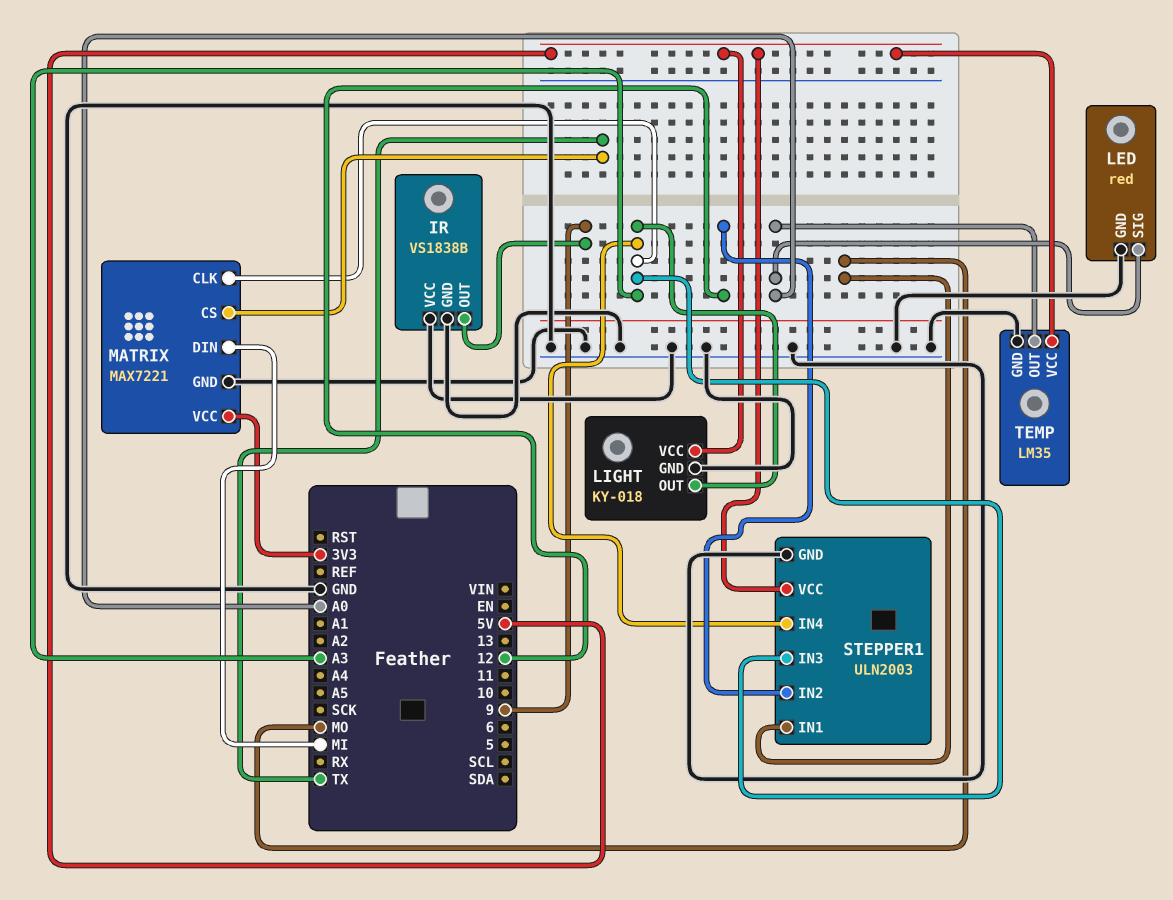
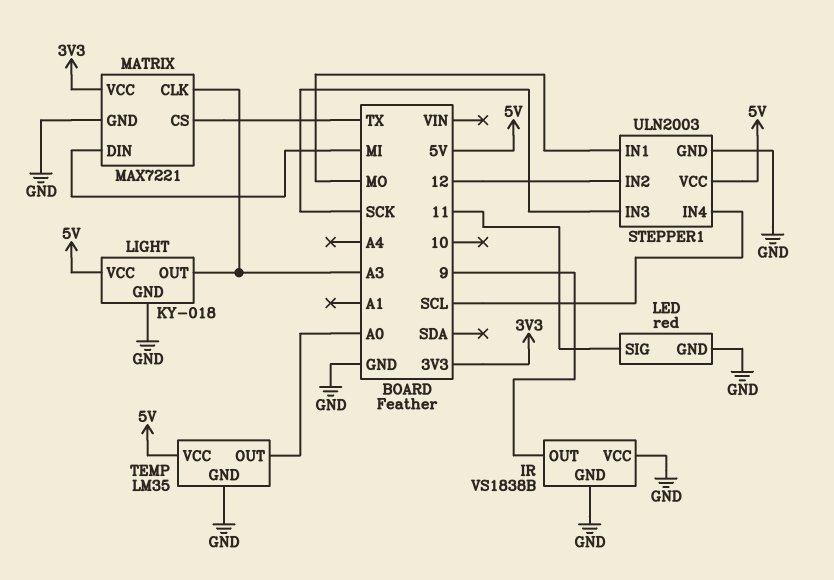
LED pin SIG: A0 -> 11
STEPPER1 pin IN3: A3 -> SCK
STEPPER1 pin IN4: A3 -> SCL

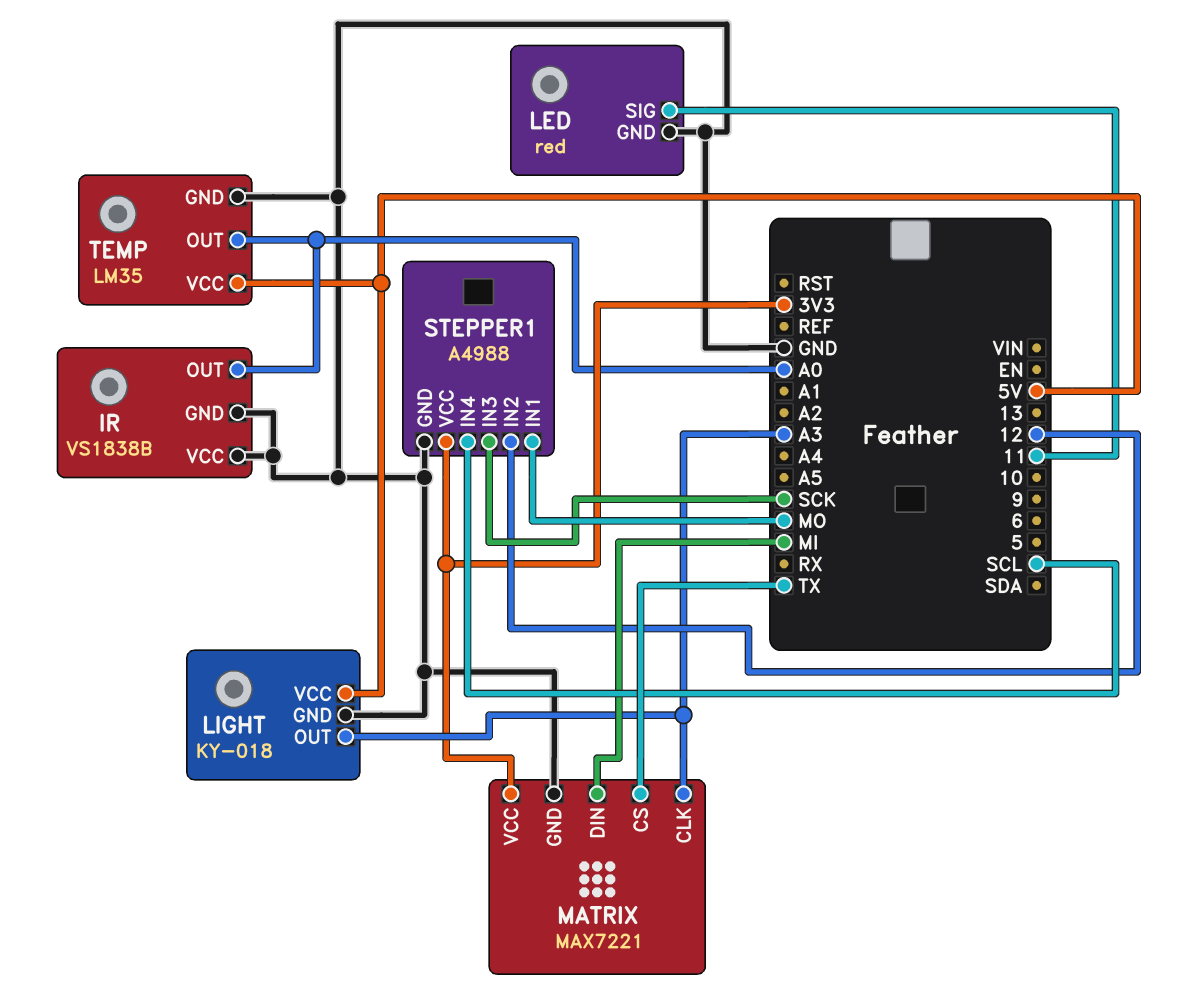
IR pin OUT: 9 -> A0
STEPPER1: ULN2003 -> A4988
STEPPER1 pin VCC: 5V -> 3V3

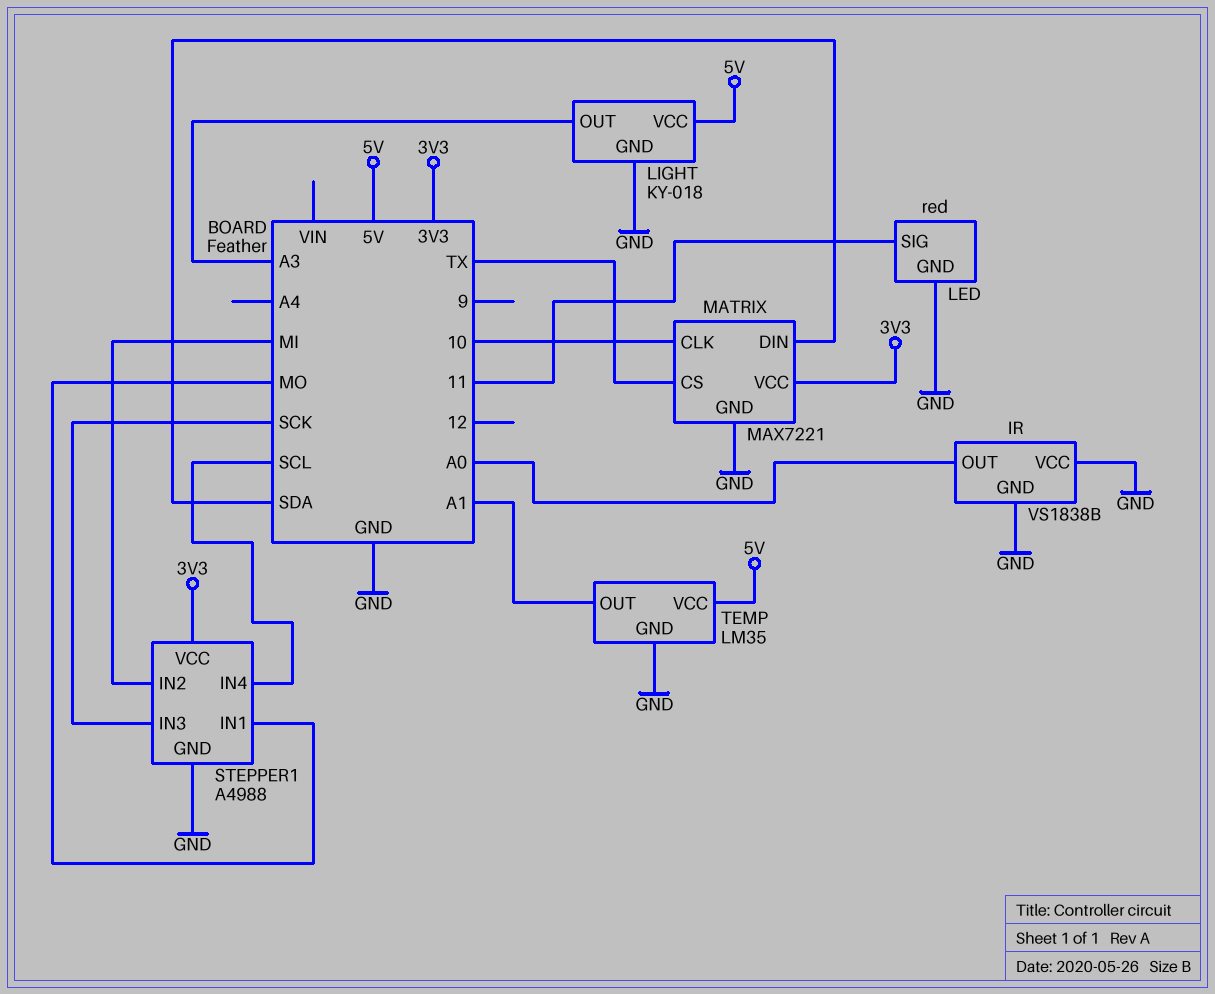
MATRIX pin CLK: A3 -> 10
MATRIX pin DIN: MI -> SDA
STEPPER1 pin IN2: 12 -> MI
TEMP pin OUT: A0 -> A1

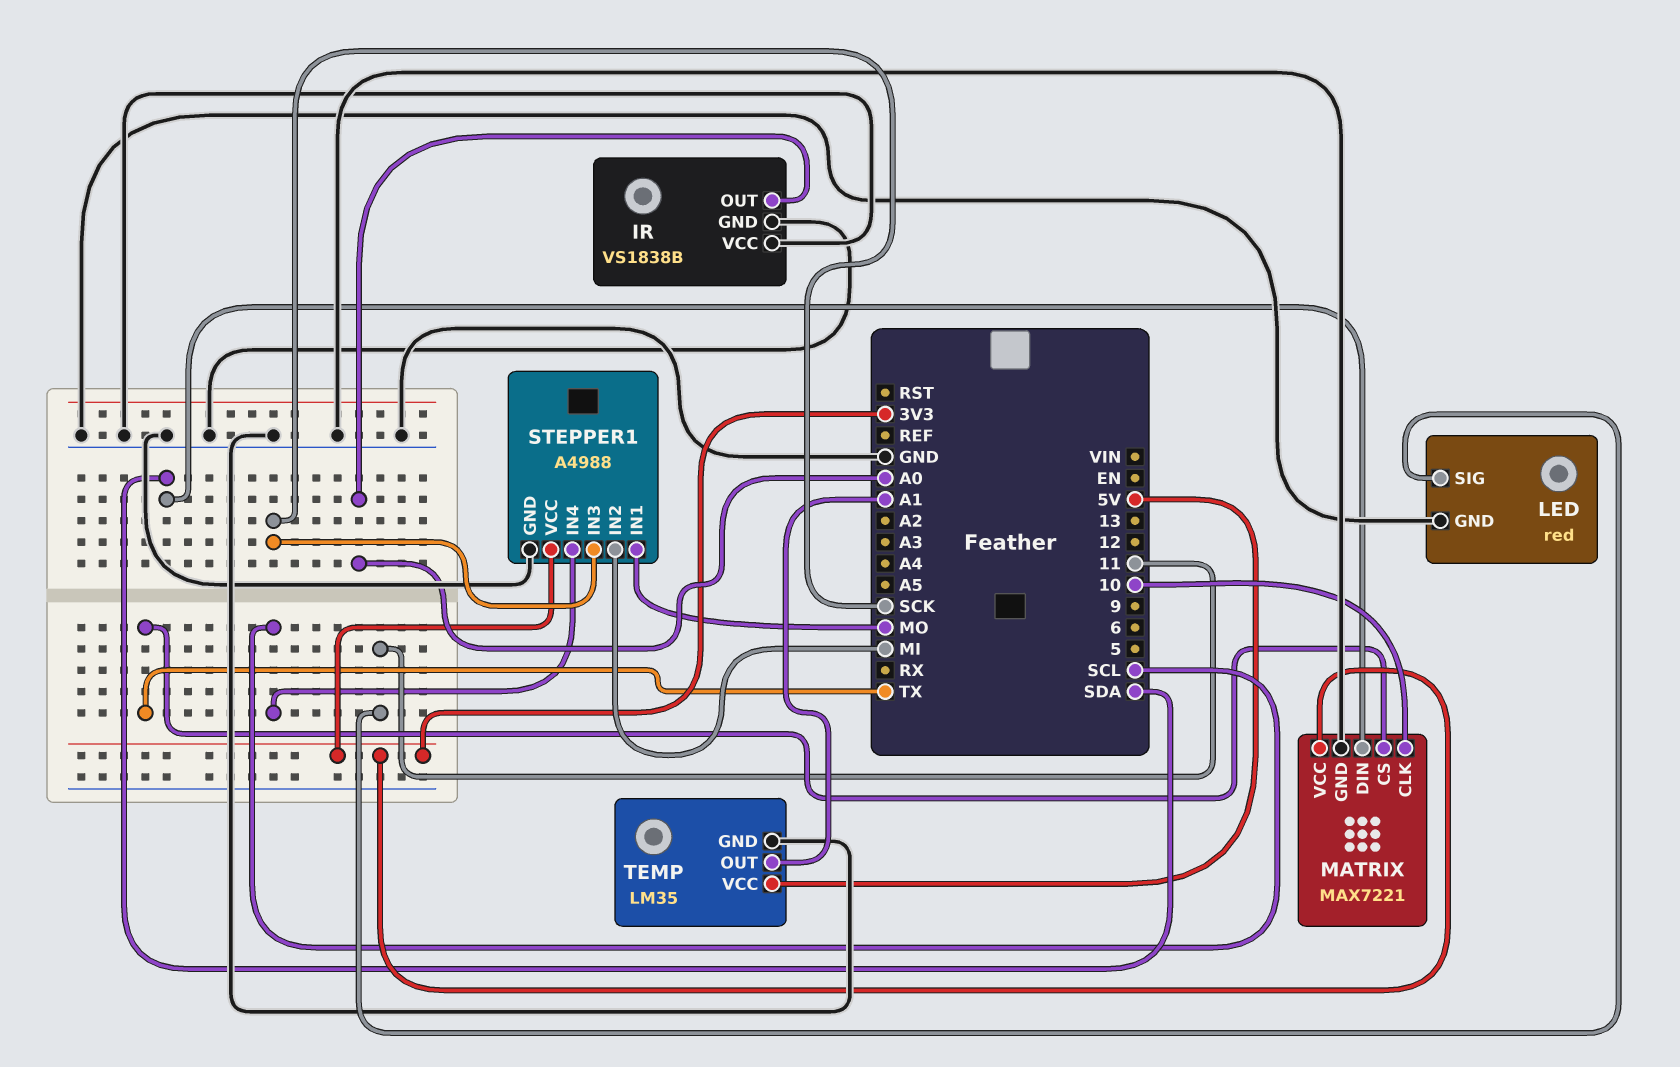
LIGHT: KY-018 -> none
LIGHT pin GND: GND -> none
LIGHT pin OUT: A3 -> none
LIGHT pin VCC: 5V -> none

